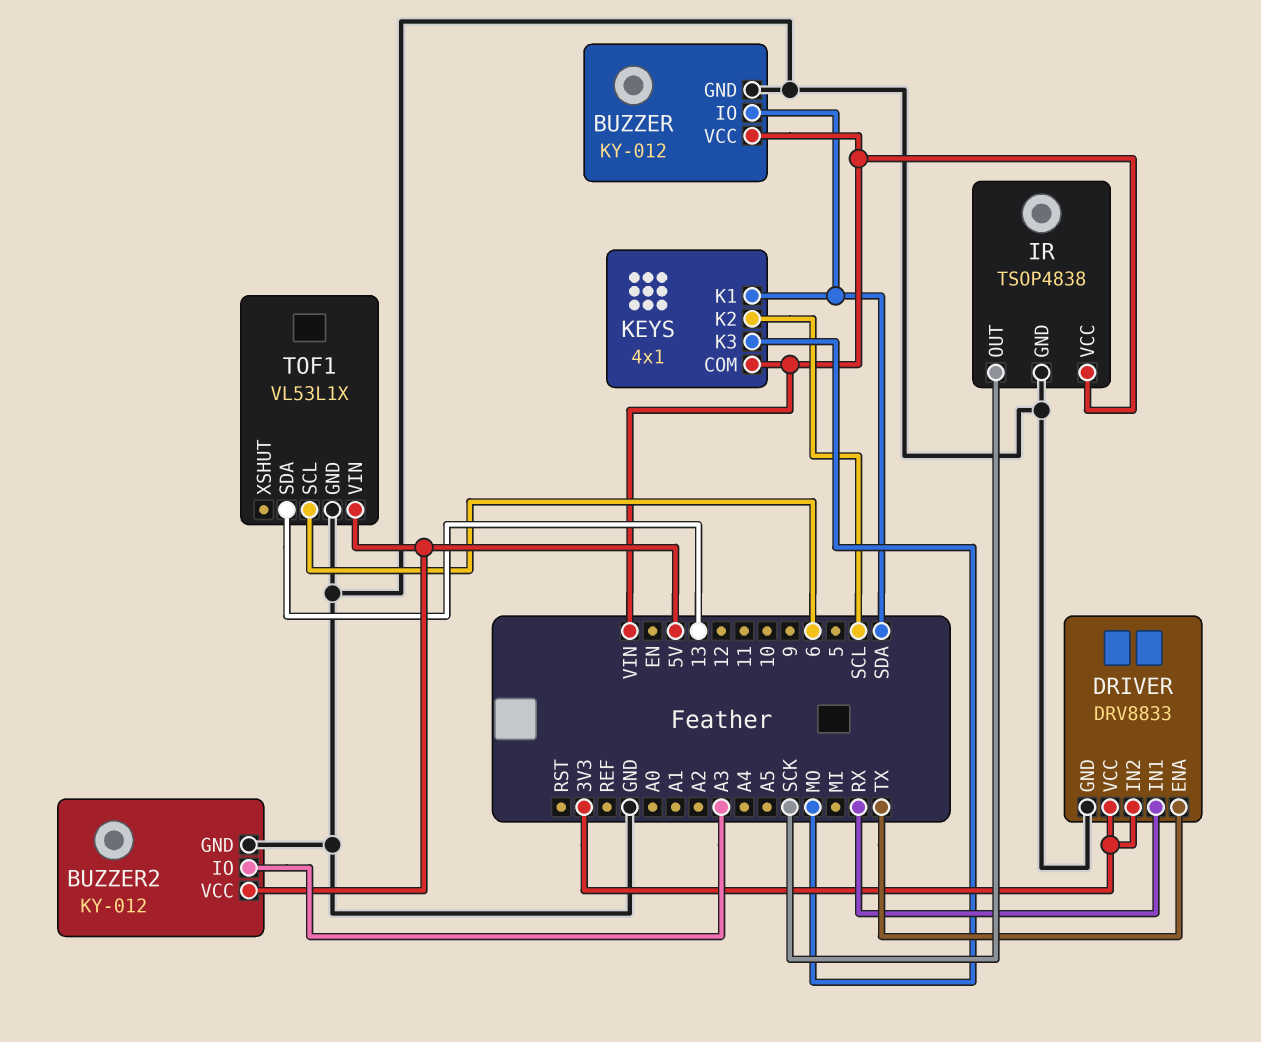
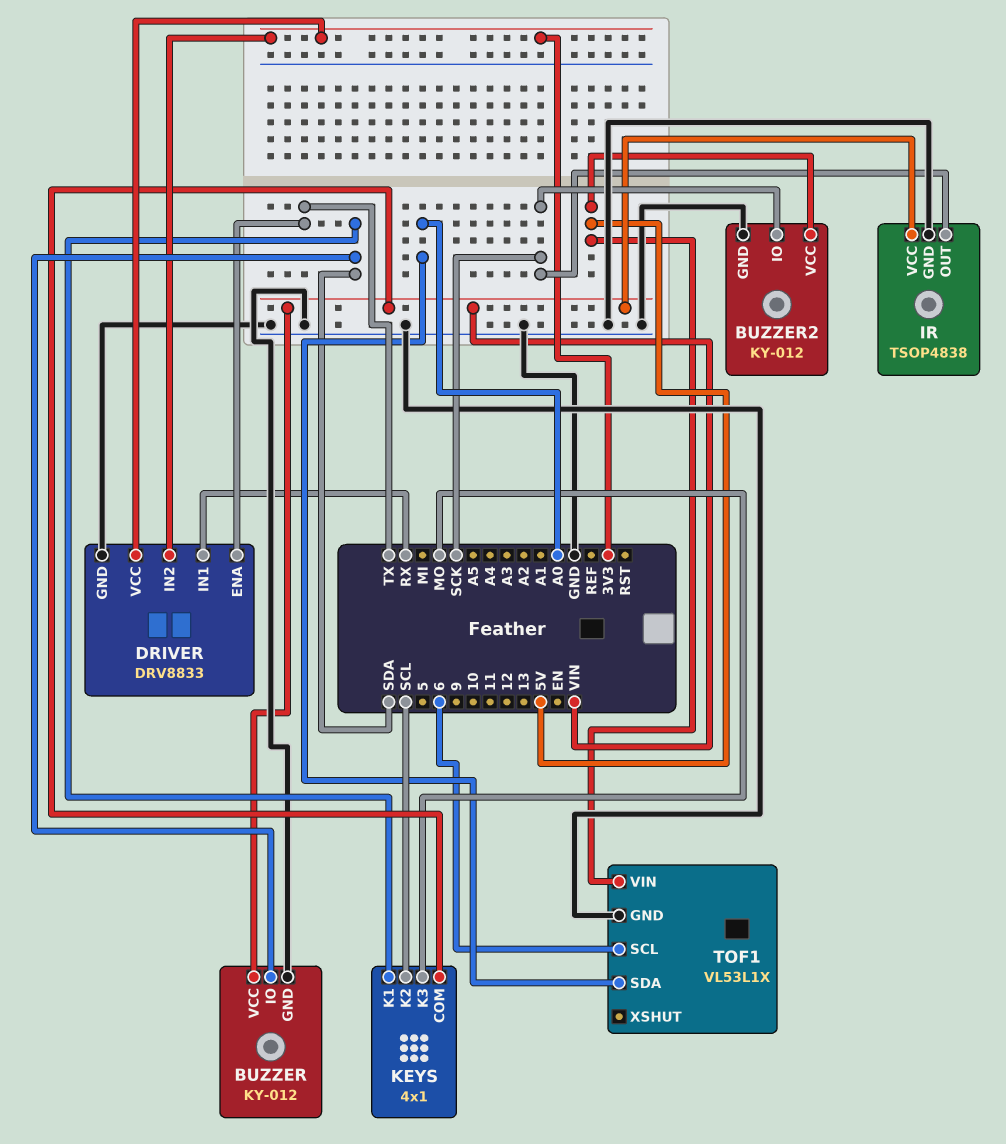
BUZZER2 pin IO: A3 -> SCK
TOF1 pin SDA: 13 -> A0

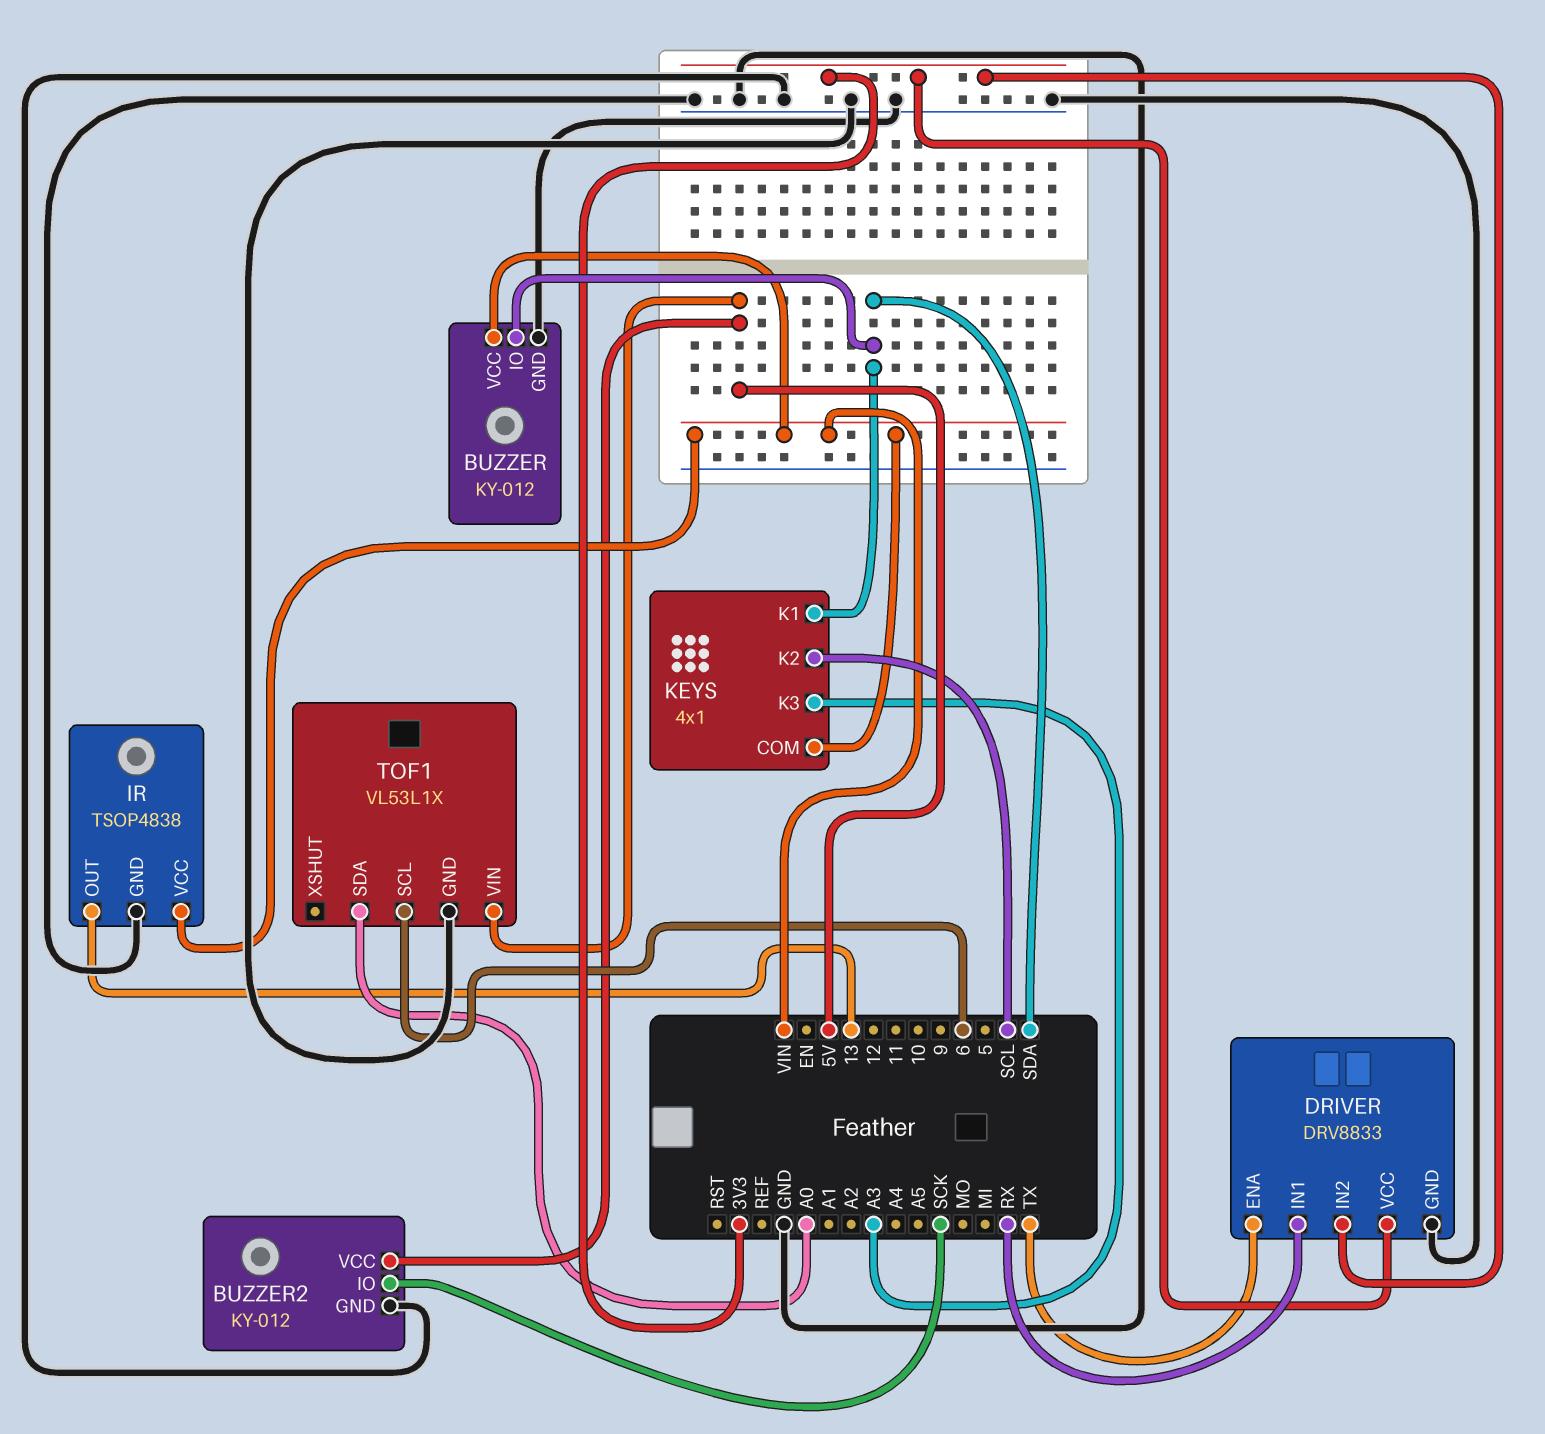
IR pin OUT: SCK -> 13
KEYS pin K3: MO -> A3

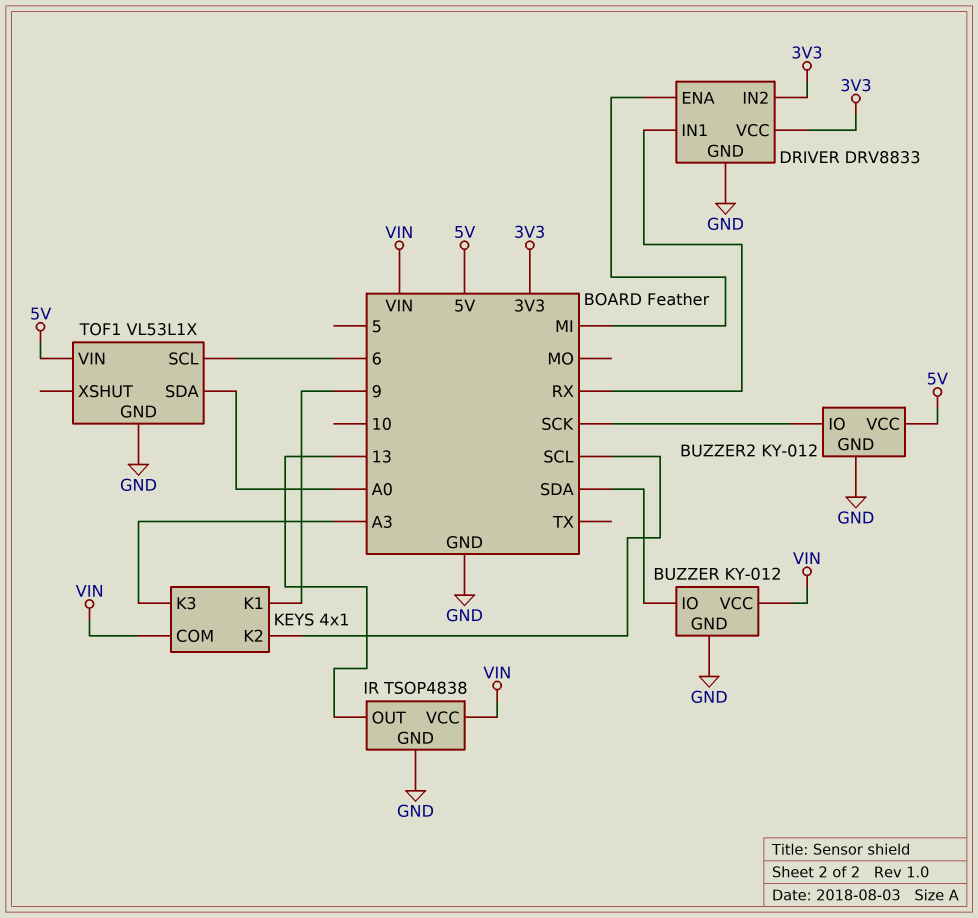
DRIVER pin ENA: TX -> MI
KEYS pin K1: SDA -> 9

